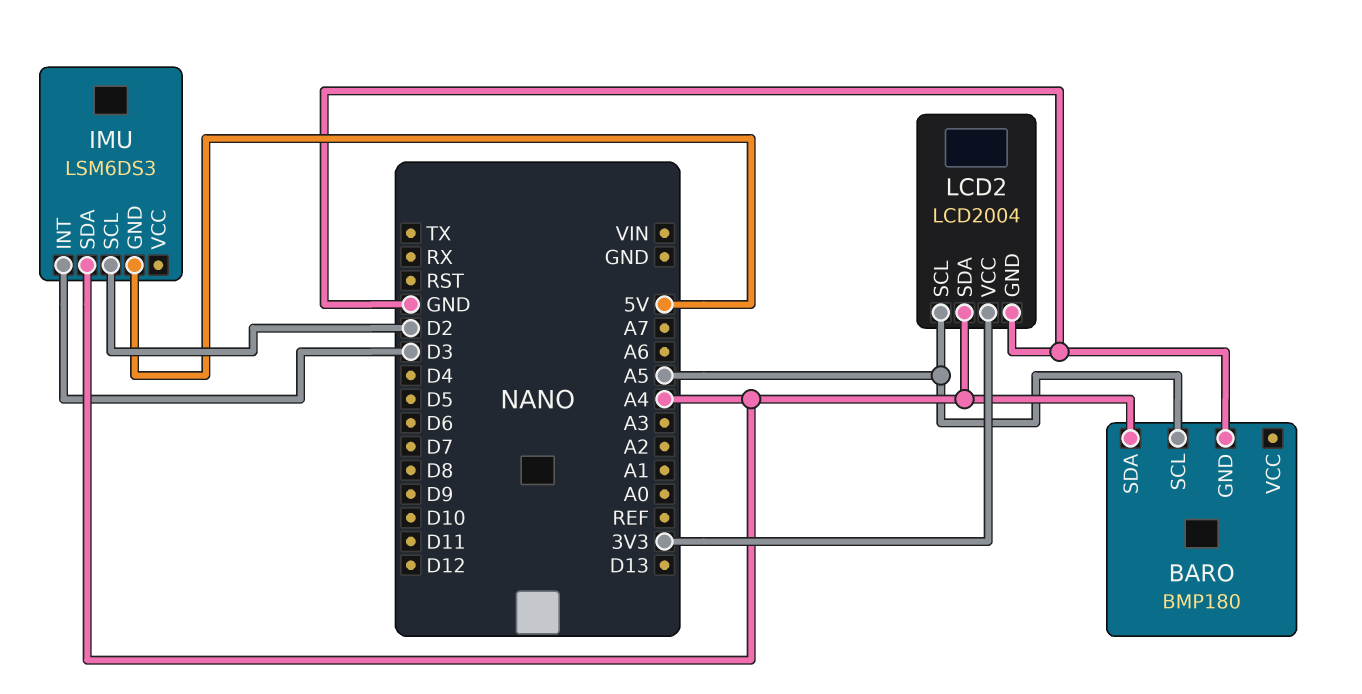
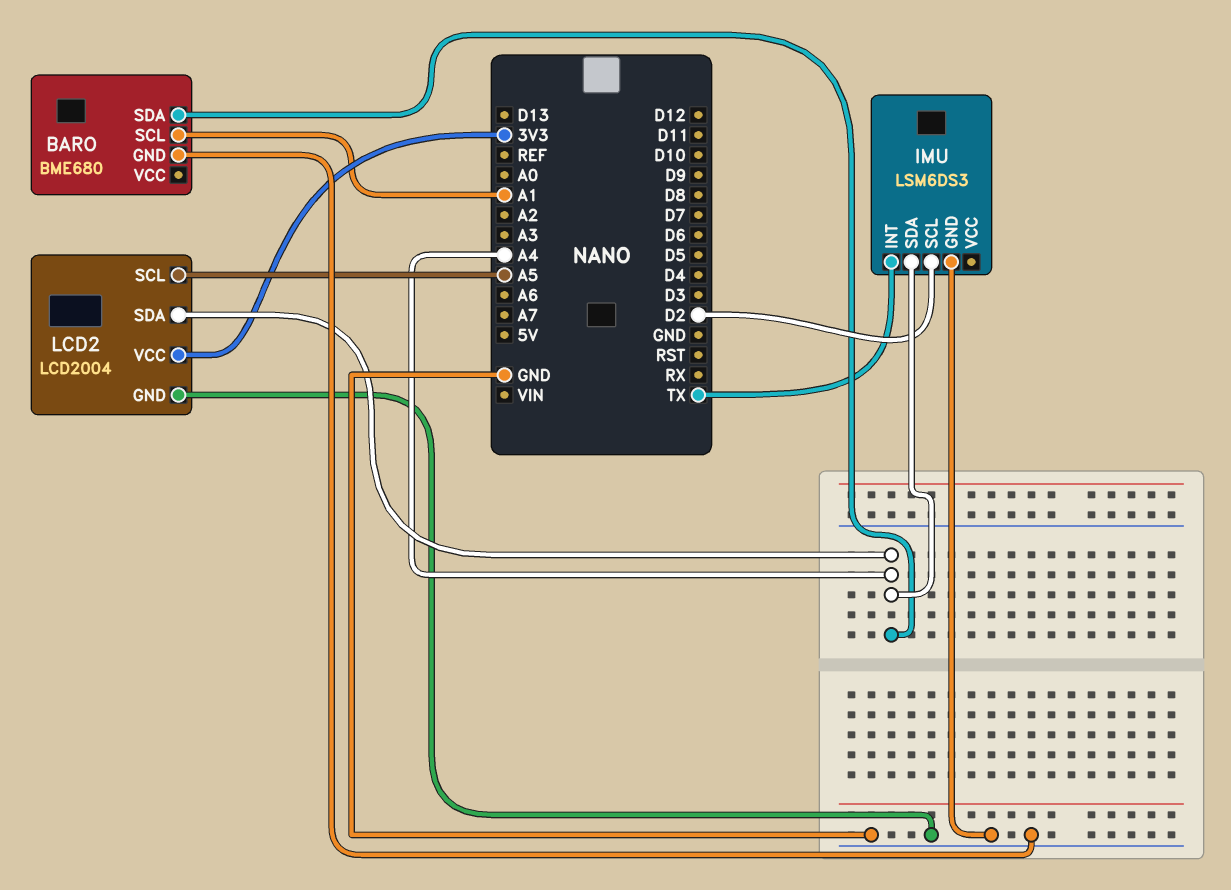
BARO: BMP180 -> BME680
BARO pin SCL: A5 -> A1
IMU pin GND: 5V -> GND
IMU pin INT: D3 -> TX

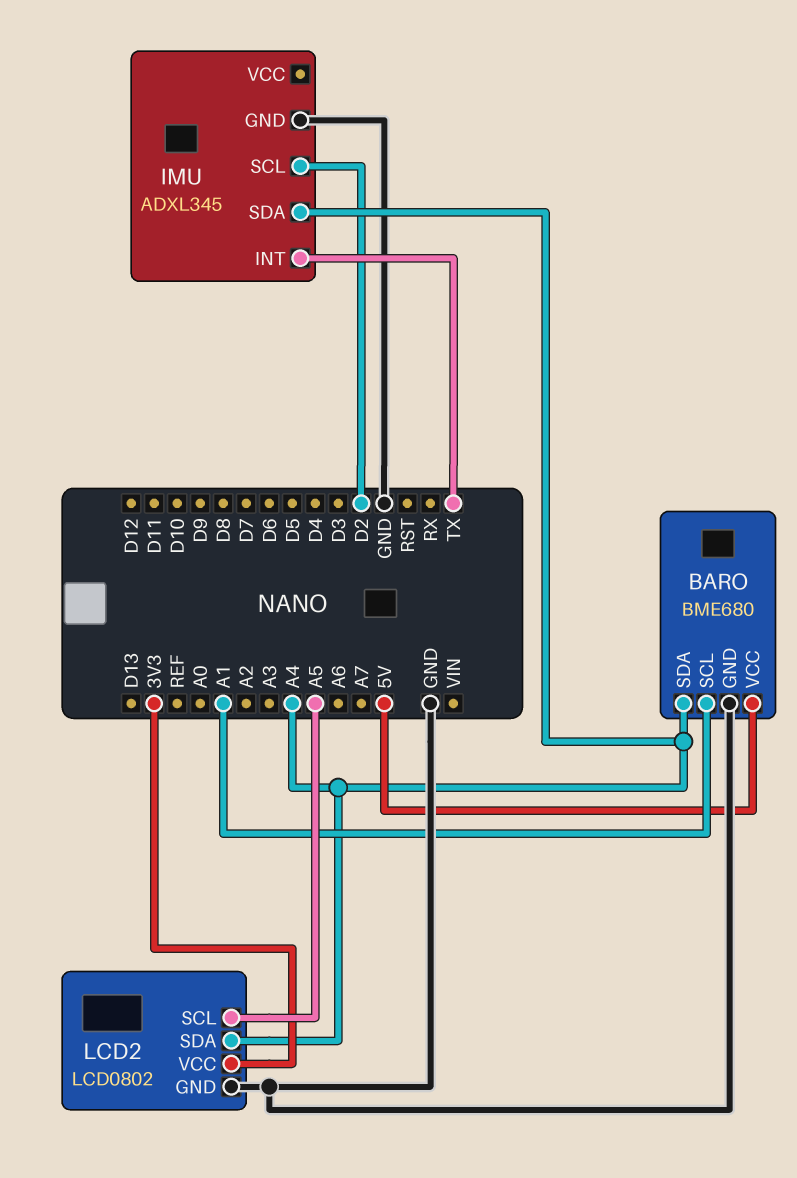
BARO pin VCC: none -> 5V
IMU: LSM6DS3 -> ADXL345
LCD2: LCD2004 -> LCD0802

